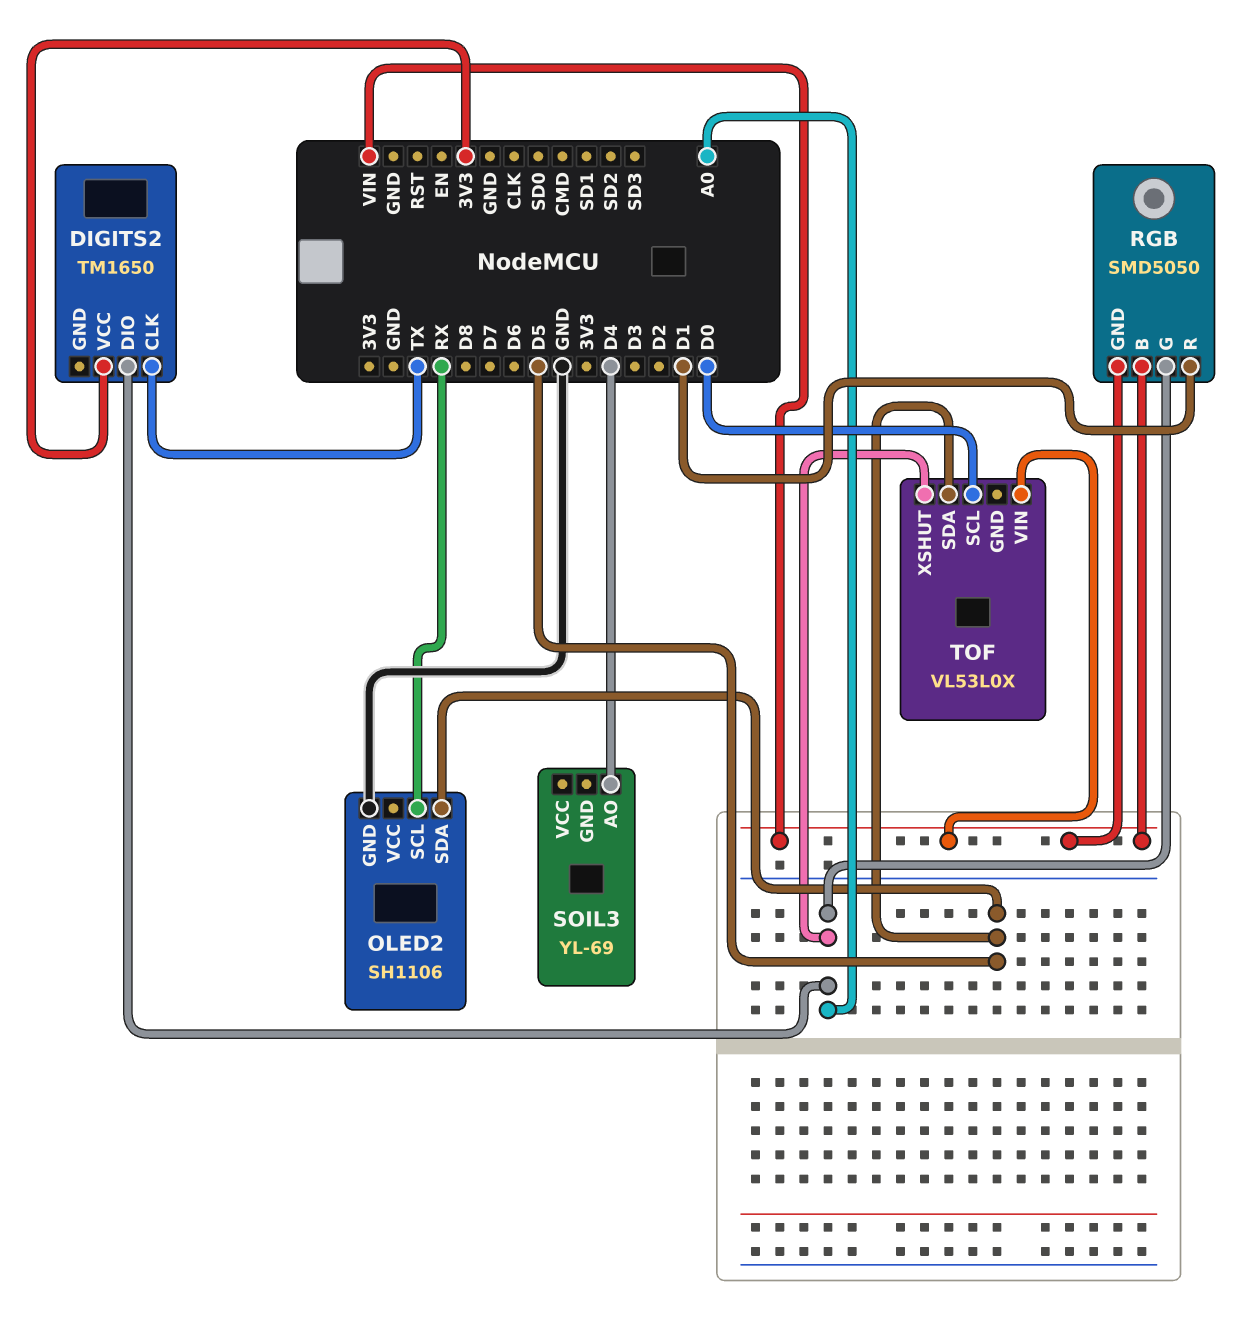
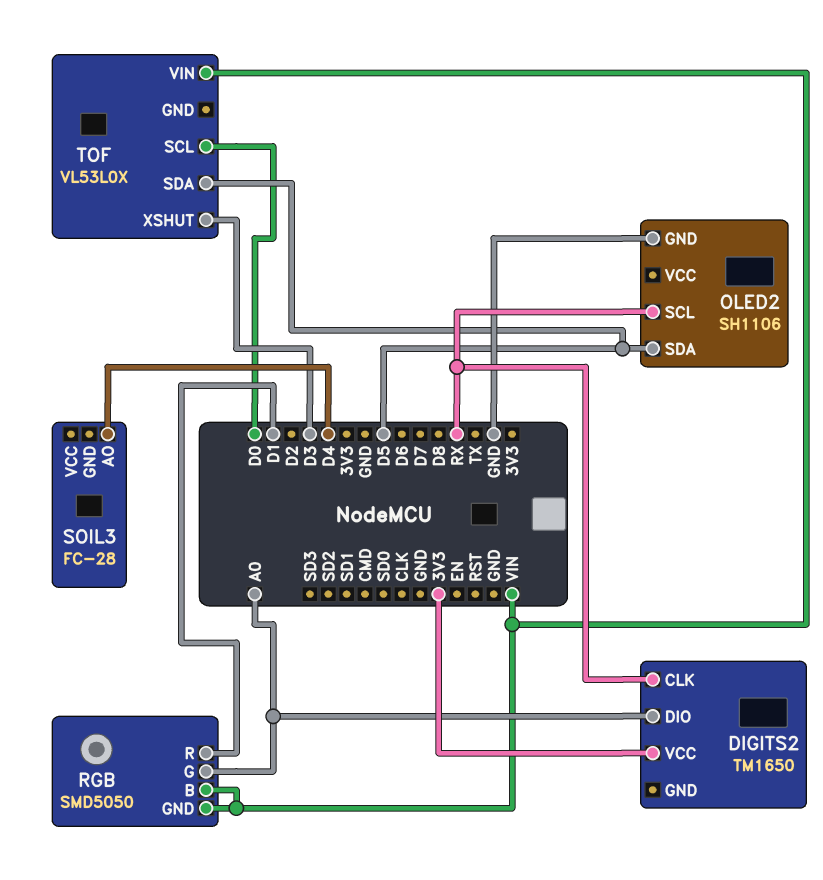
DIGITS2 pin CLK: TX -> RX
SOIL3: YL-69 -> FC-28
TOF pin XSHUT: A0 -> D3

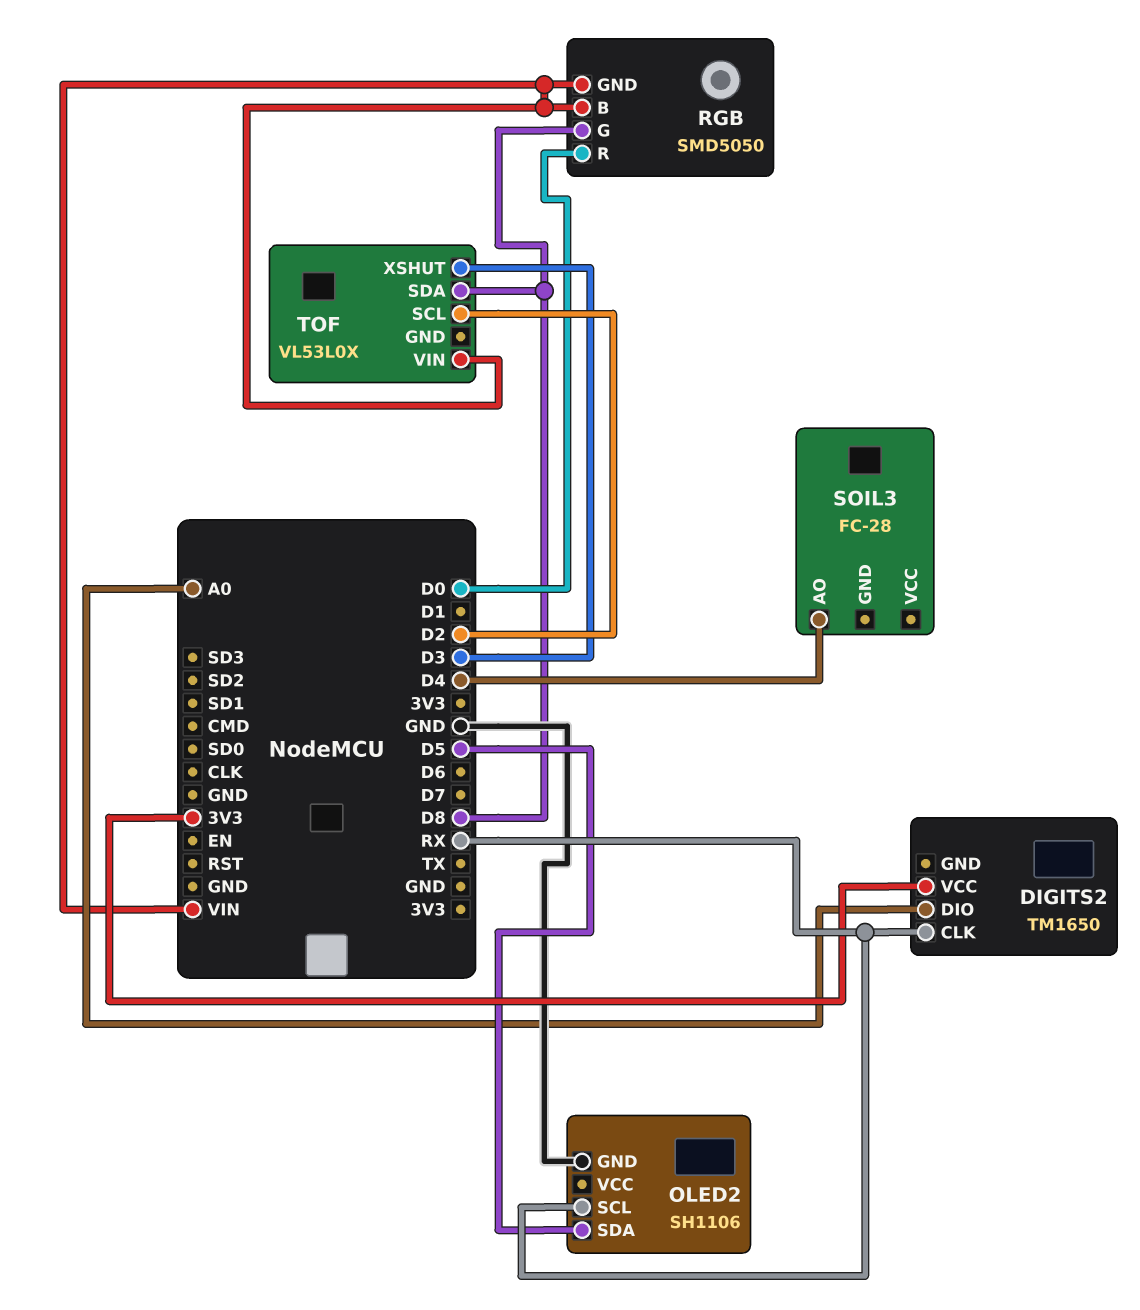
RGB pin G: A0 -> D8
RGB pin R: D1 -> D0
TOF pin SCL: D0 -> D2
TOF pin SDA: D5 -> D8

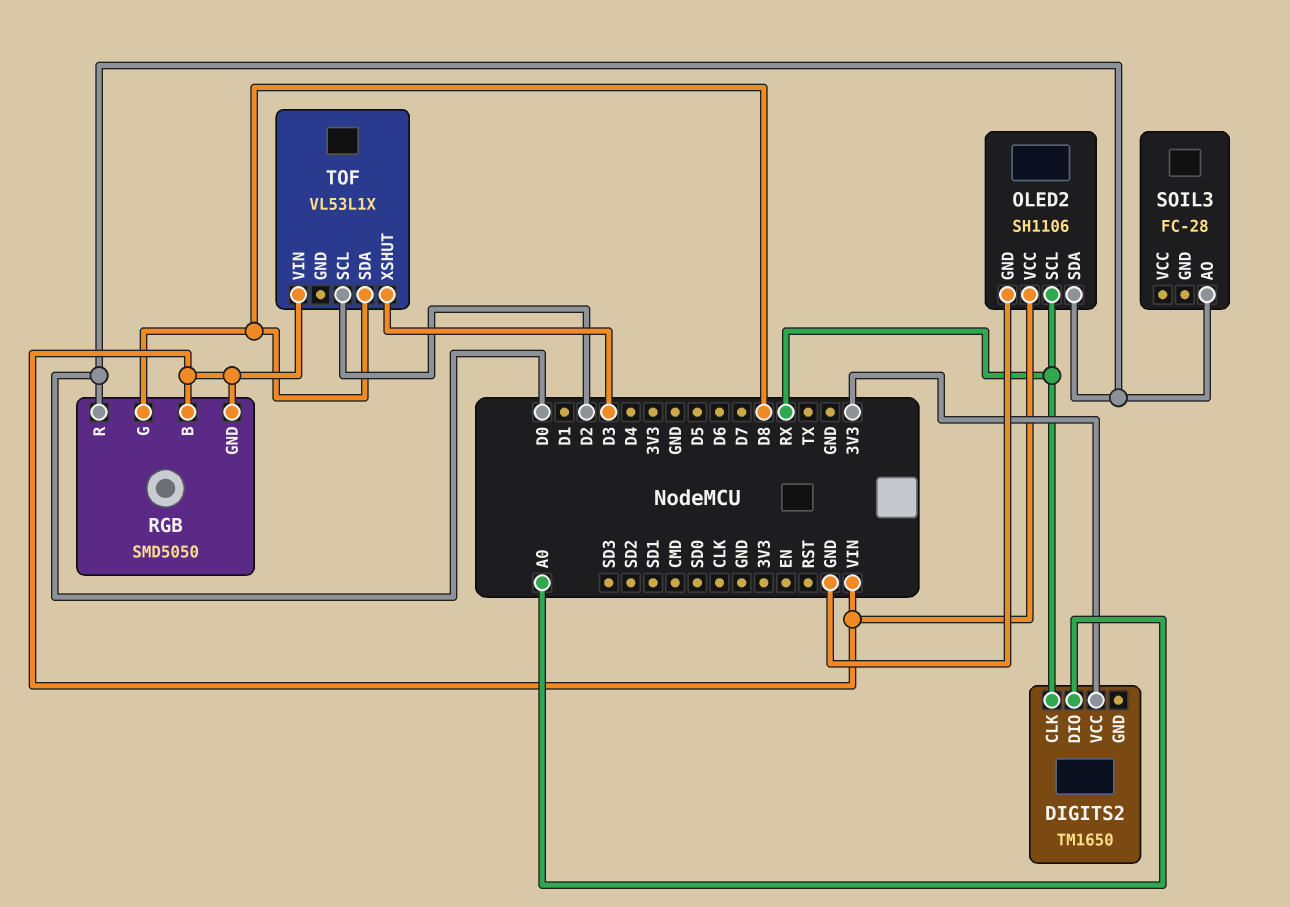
OLED2 pin SDA: D5 -> D0
OLED2 pin VCC: none -> VIN
SOIL3 pin AO: D4 -> D0
TOF: VL53L0X -> VL53L1X

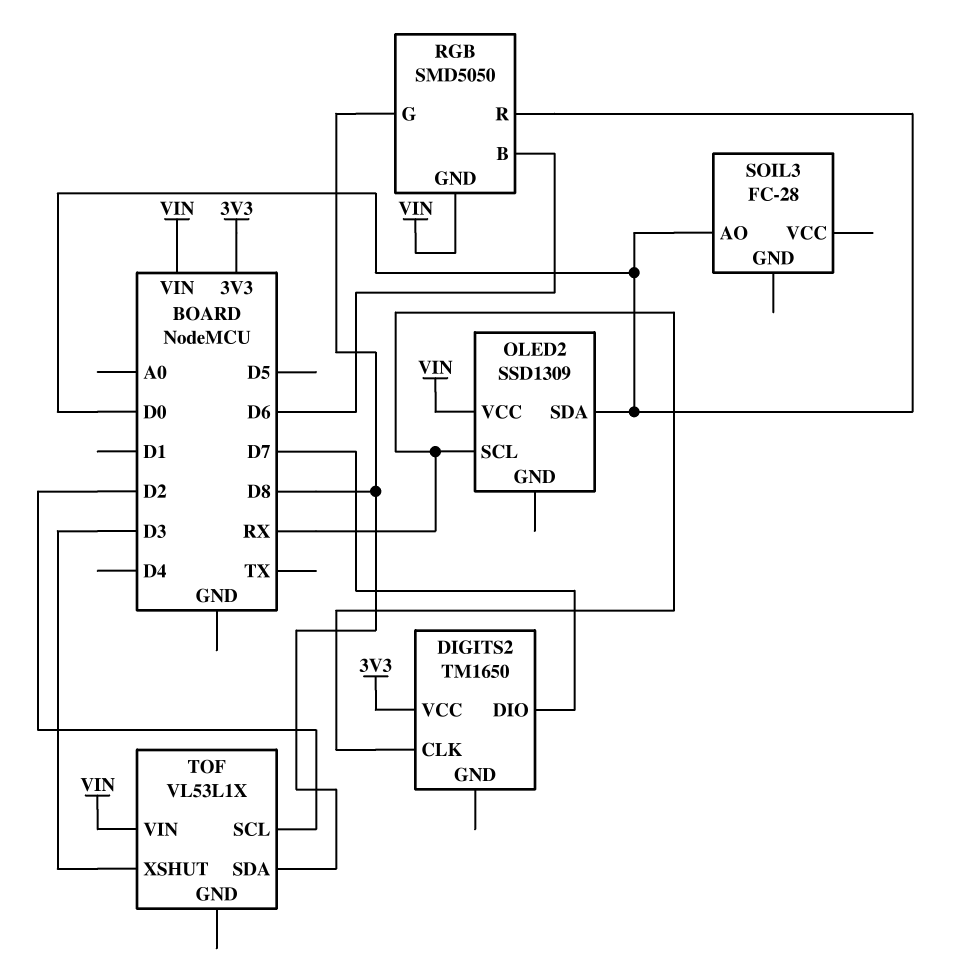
DIGITS2 pin DIO: A0 -> D7
OLED2: SH1106 -> SSD1309
OLED2 pin GND: GND -> none
RGB pin B: VIN -> D6

